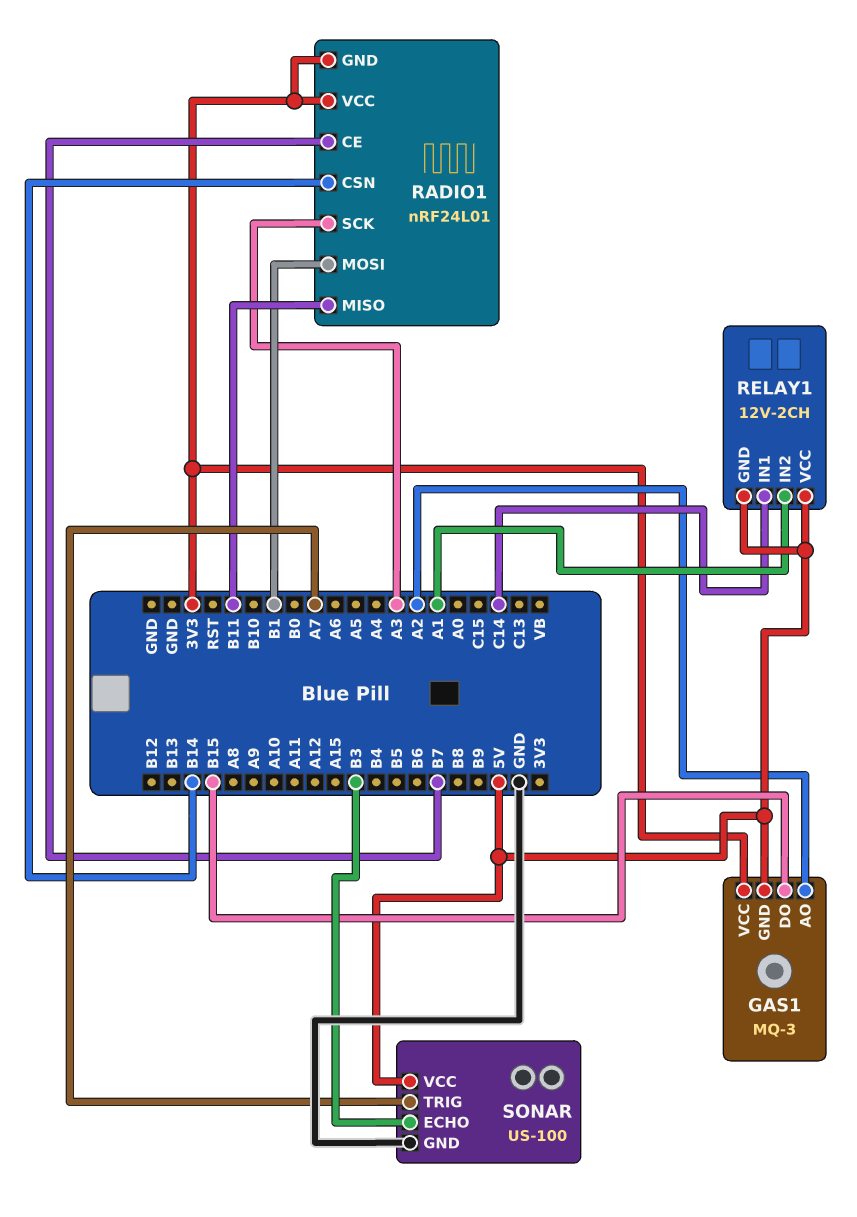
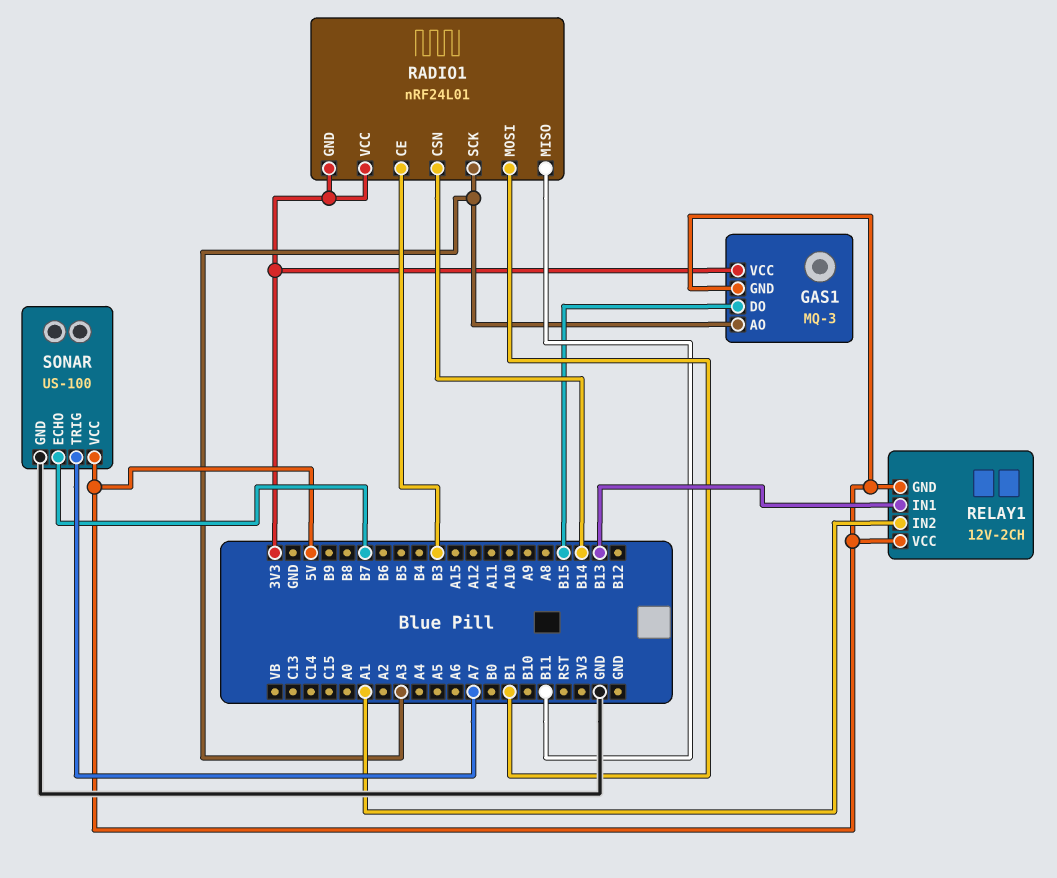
GAS1 pin AO: A2 -> A3
RADIO1 pin CE: B7 -> B3
RELAY1 pin IN1: C14 -> B13
SONAR pin ECHO: B3 -> B7

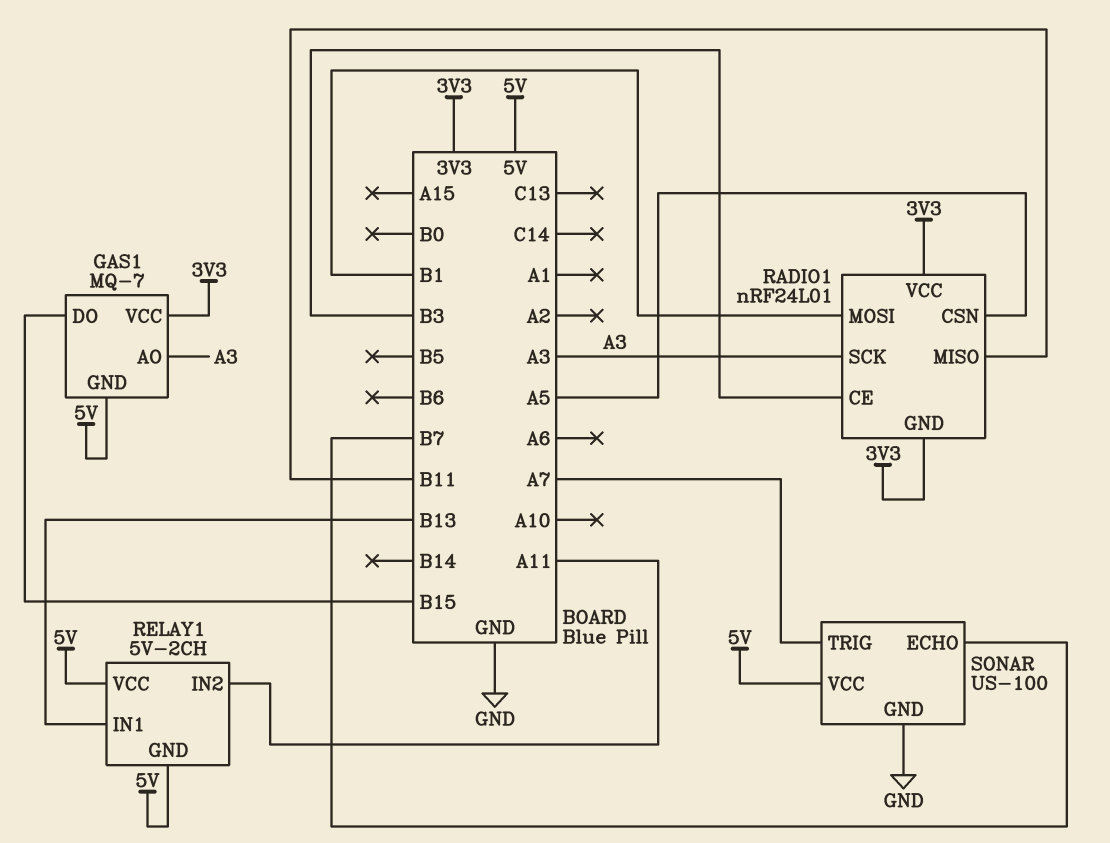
GAS1: MQ-3 -> MQ-7
RADIO1 pin CSN: B14 -> A5
RELAY1: 12V-2CH -> 5V-2CH
RELAY1 pin IN2: A1 -> A11

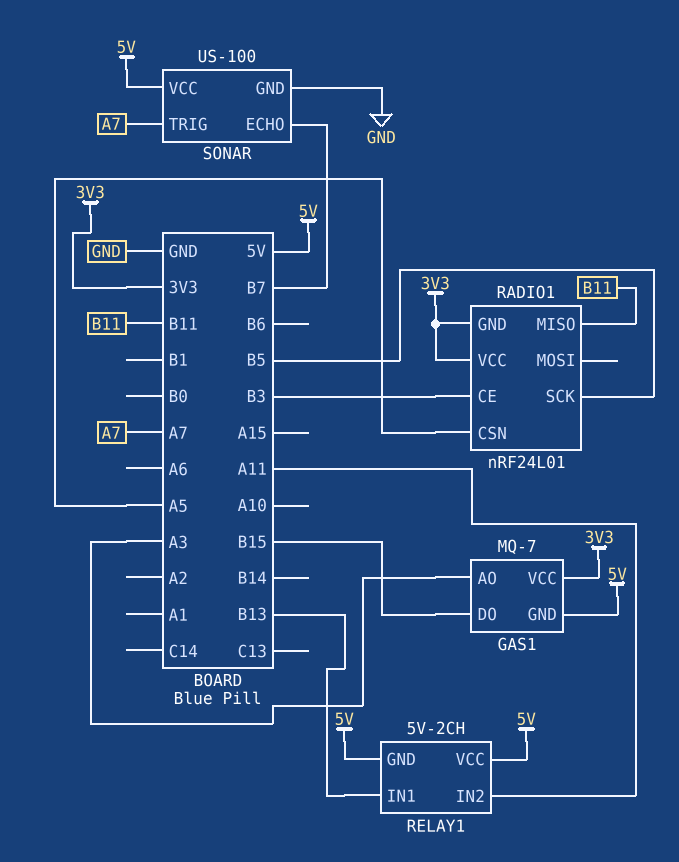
RADIO1 pin MOSI: B1 -> none
RADIO1 pin SCK: A3 -> B5

